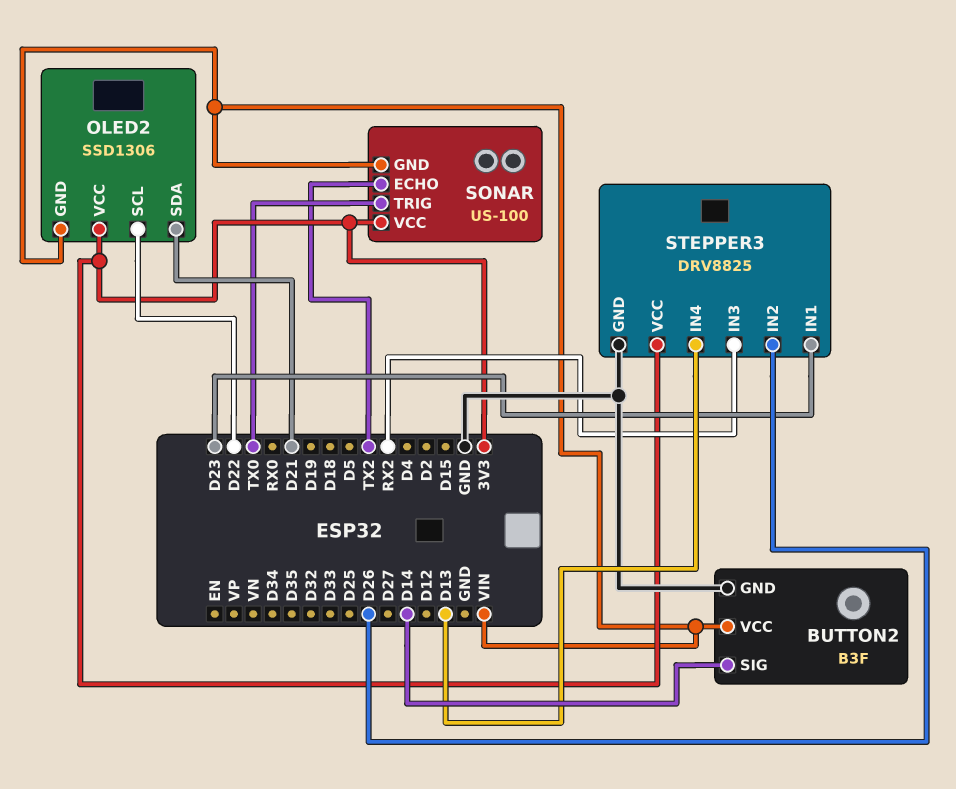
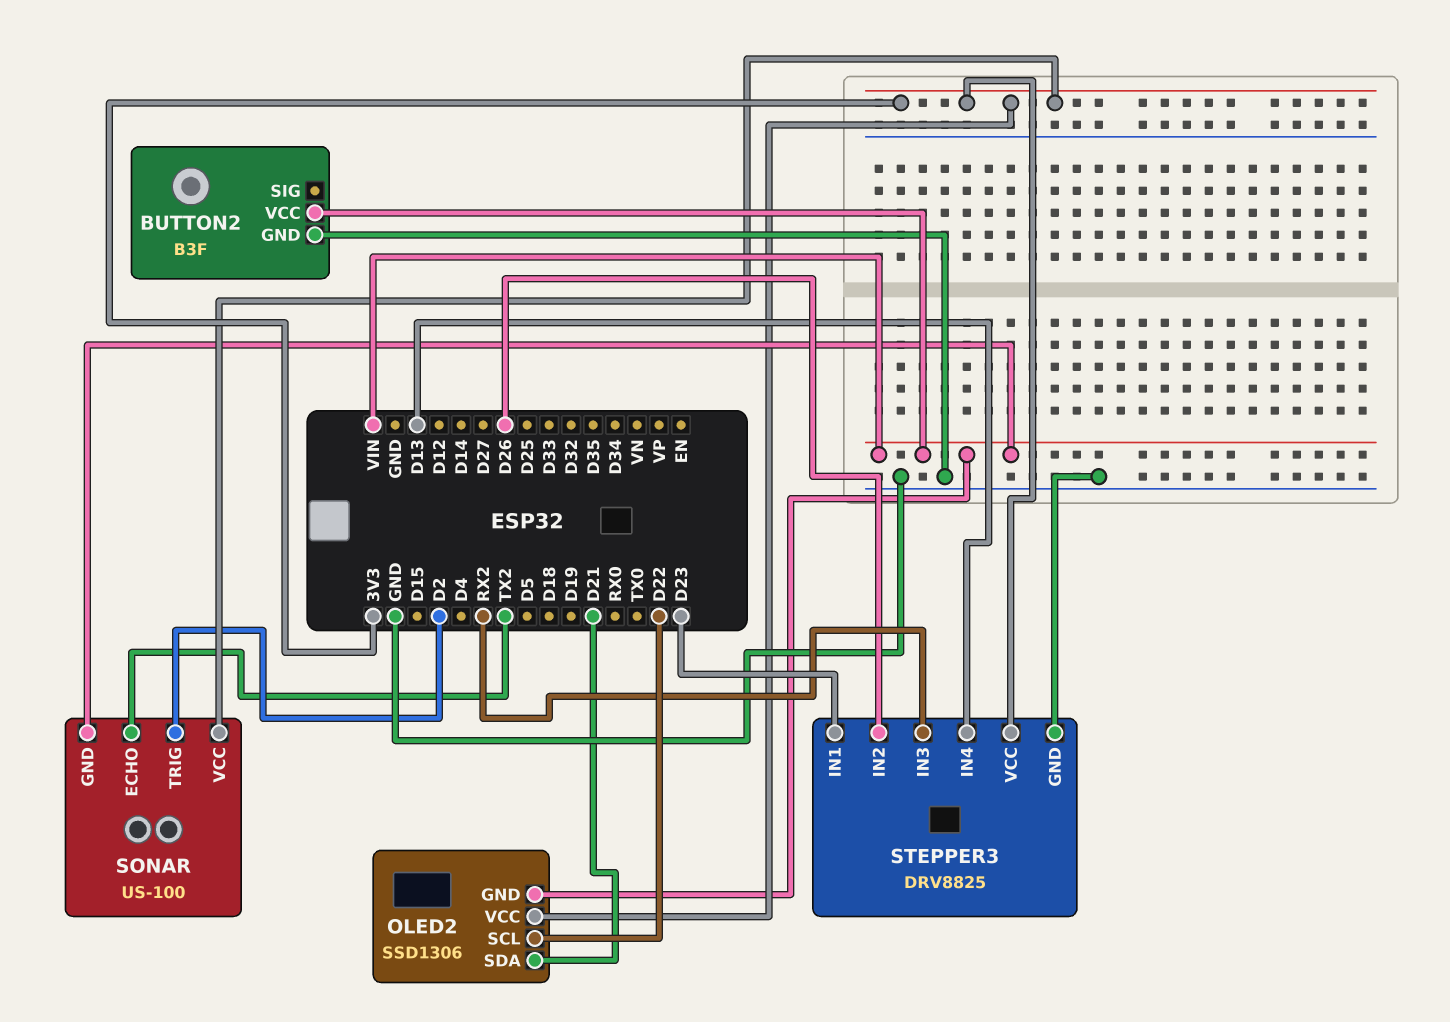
BUTTON2 pin SIG: D14 -> none
SONAR pin TRIG: TX0 -> D2

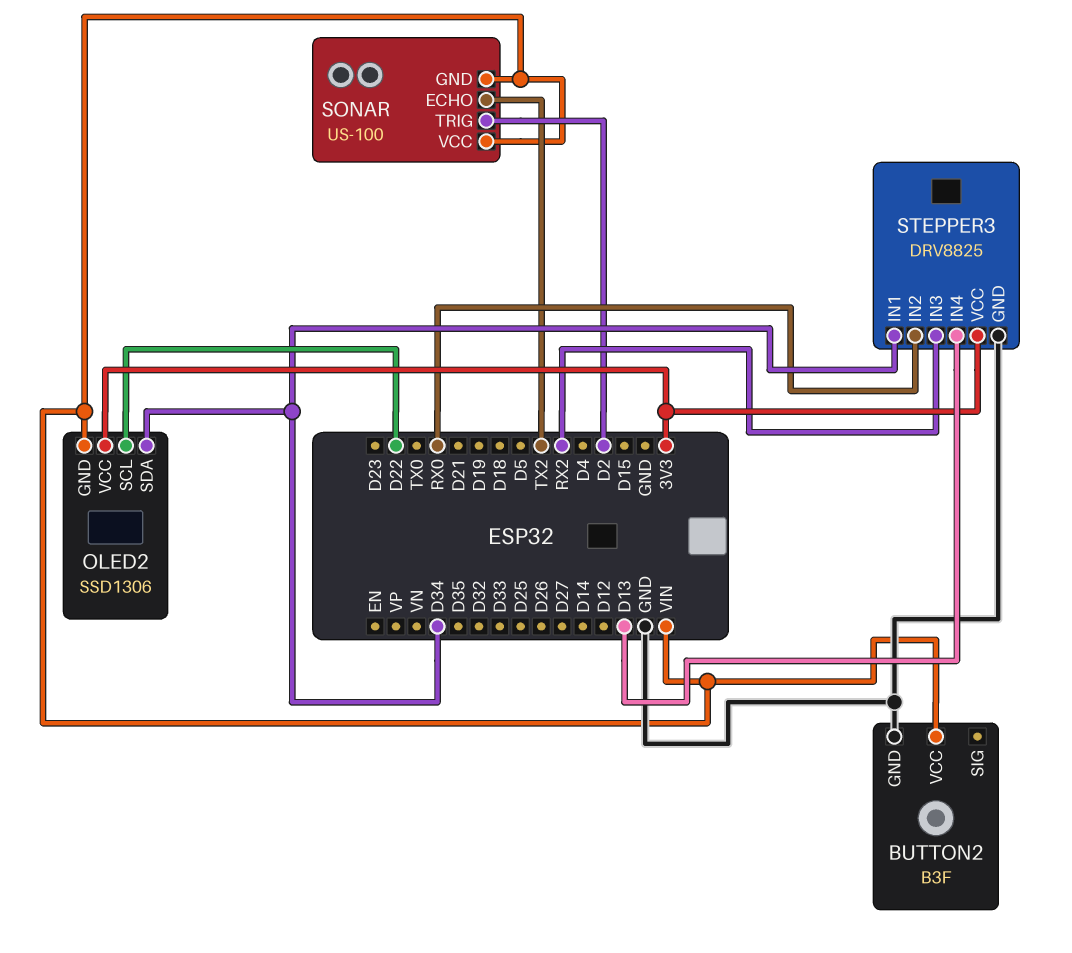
OLED2 pin SDA: D21 -> D34
SONAR pin VCC: 3V3 -> VIN
STEPPER3 pin IN1: D23 -> D34
STEPPER3 pin IN2: D26 -> RX0

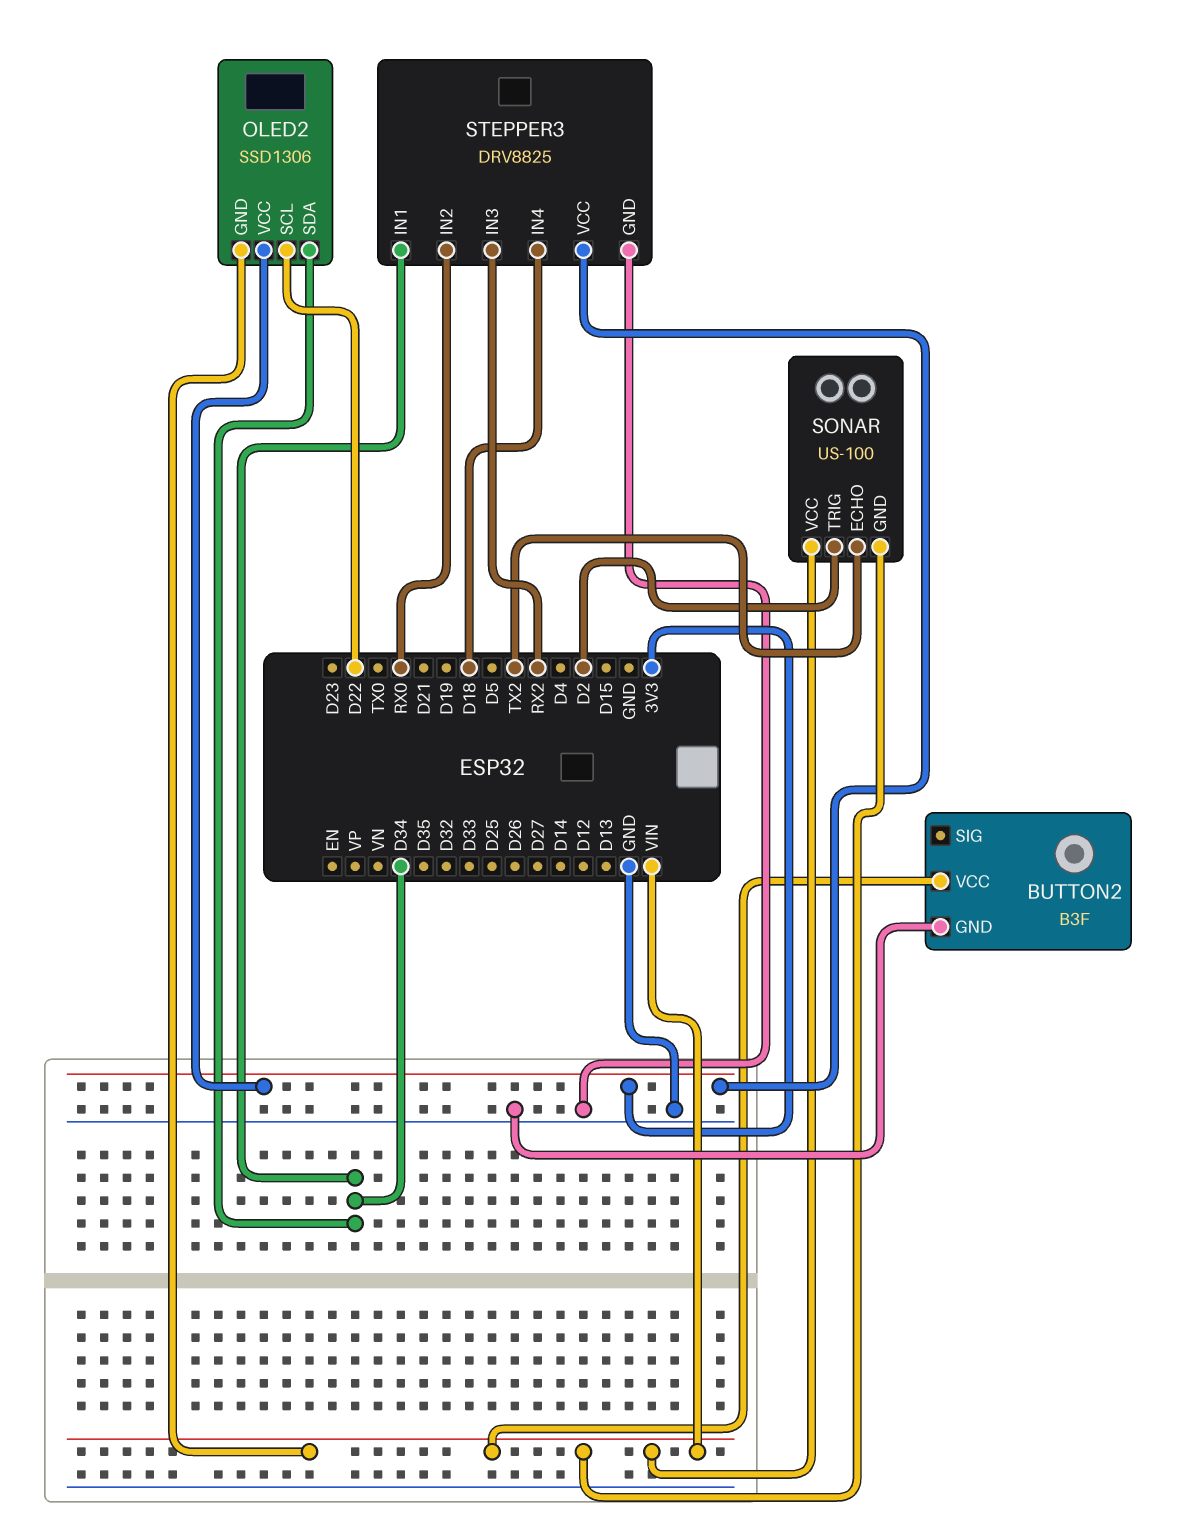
STEPPER3 pin IN4: D13 -> D18

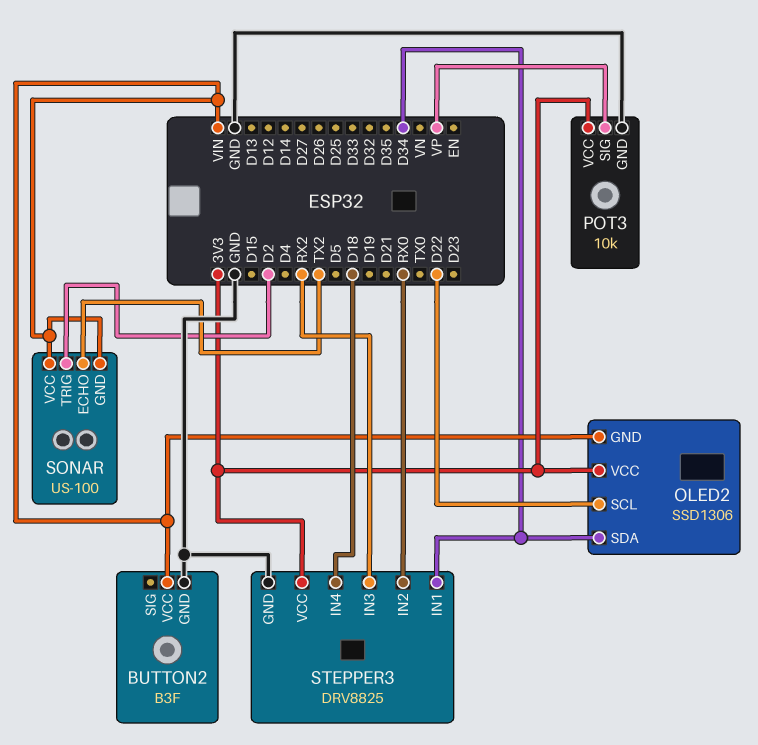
POT3: none -> 10k
POT3 pin GND: none -> GND
POT3 pin SIG: none -> VP
POT3 pin VCC: none -> 3V3

